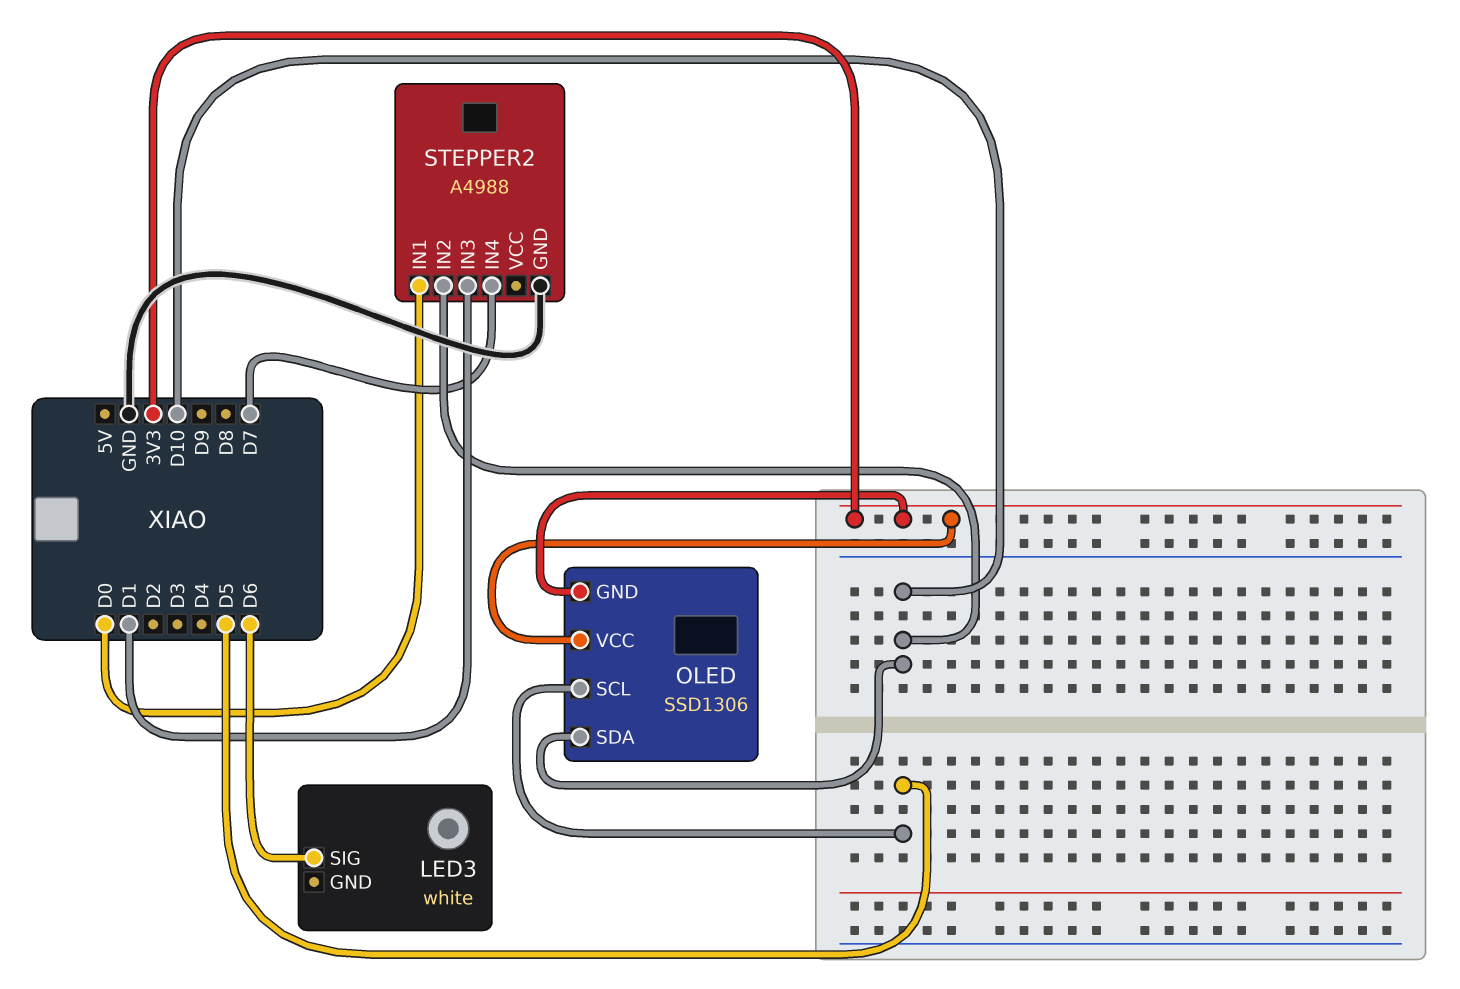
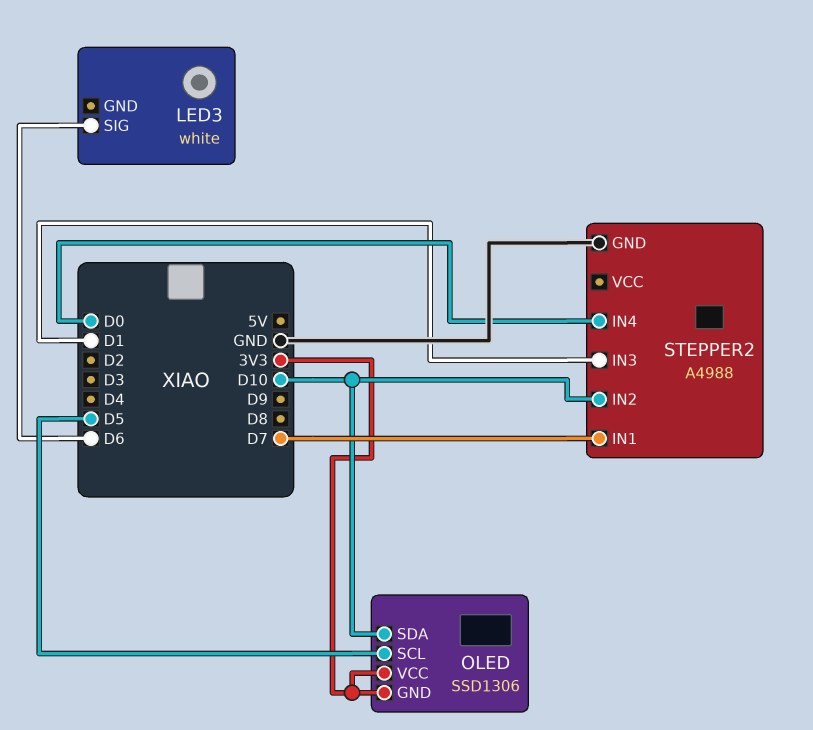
STEPPER2 pin IN1: D0 -> D7
STEPPER2 pin IN4: D7 -> D0

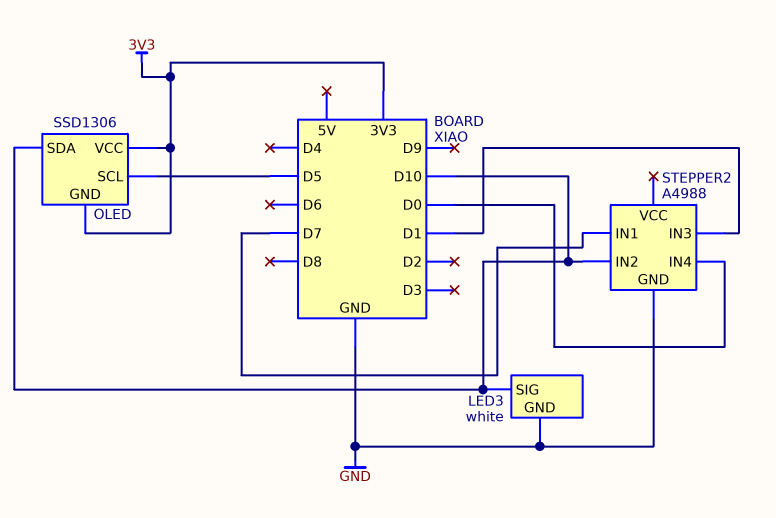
LED3 pin GND: none -> GND
LED3 pin SIG: D6 -> D10

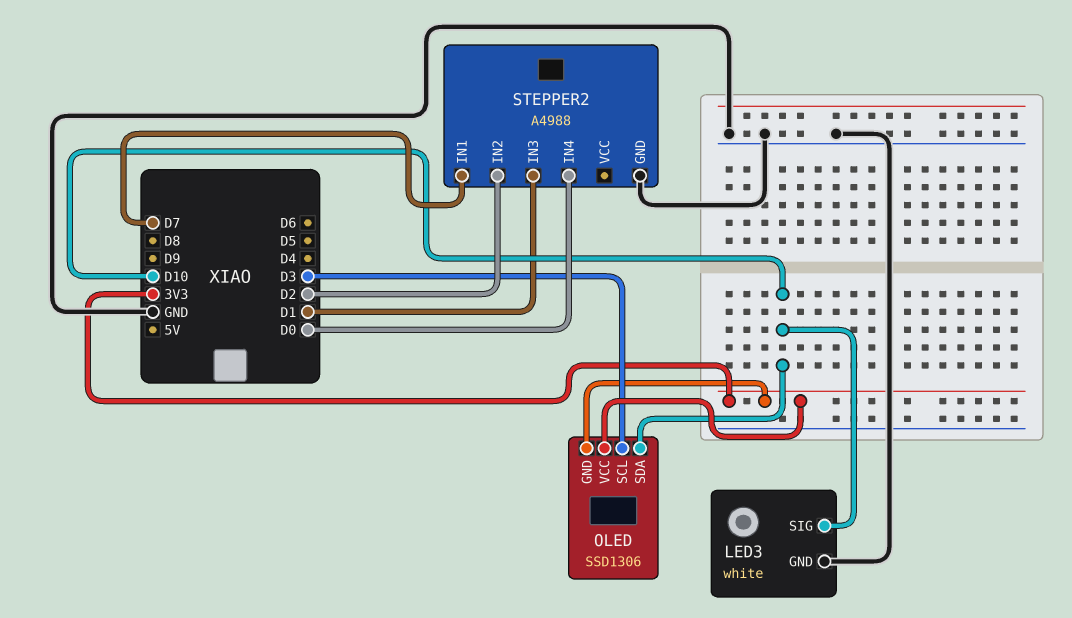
OLED pin SCL: D5 -> D3
STEPPER2 pin IN2: D10 -> D2

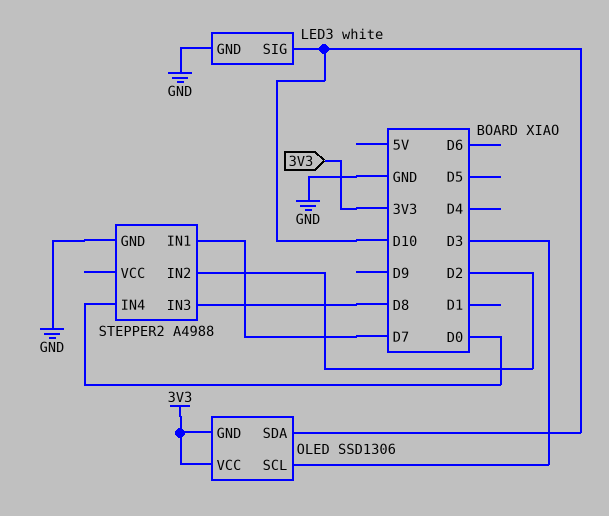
STEPPER2 pin IN3: D1 -> D8

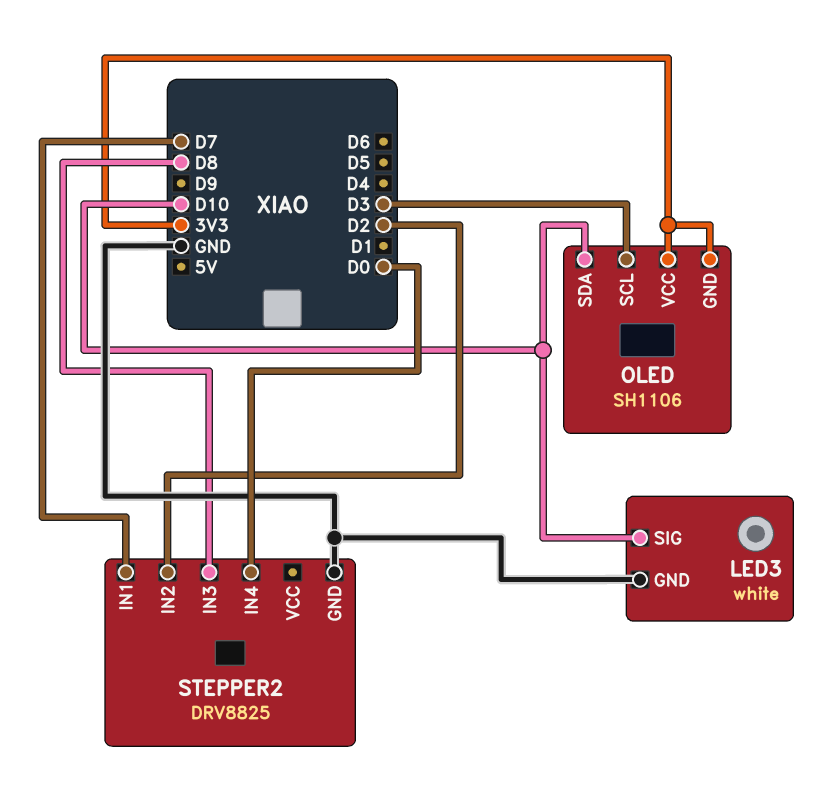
OLED: SSD1306 -> SH1106
STEPPER2: A4988 -> DRV8825

